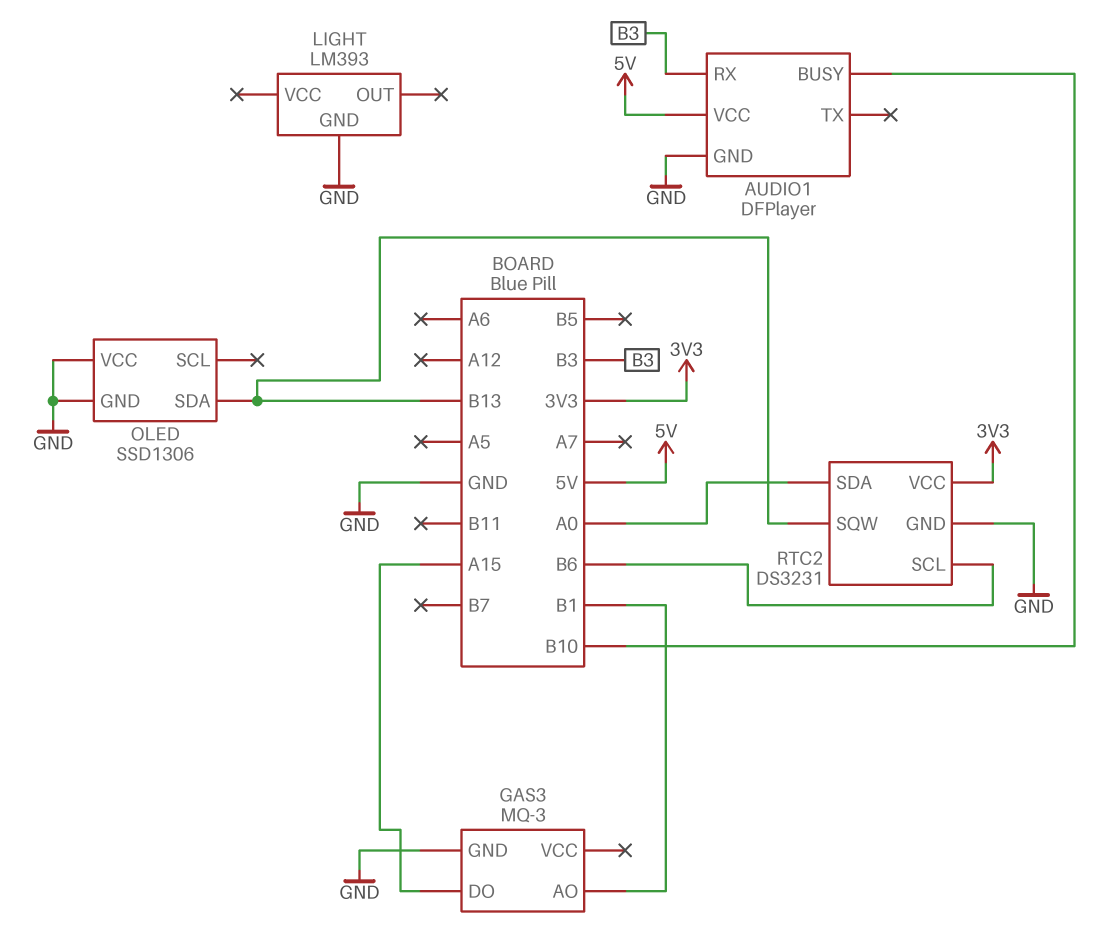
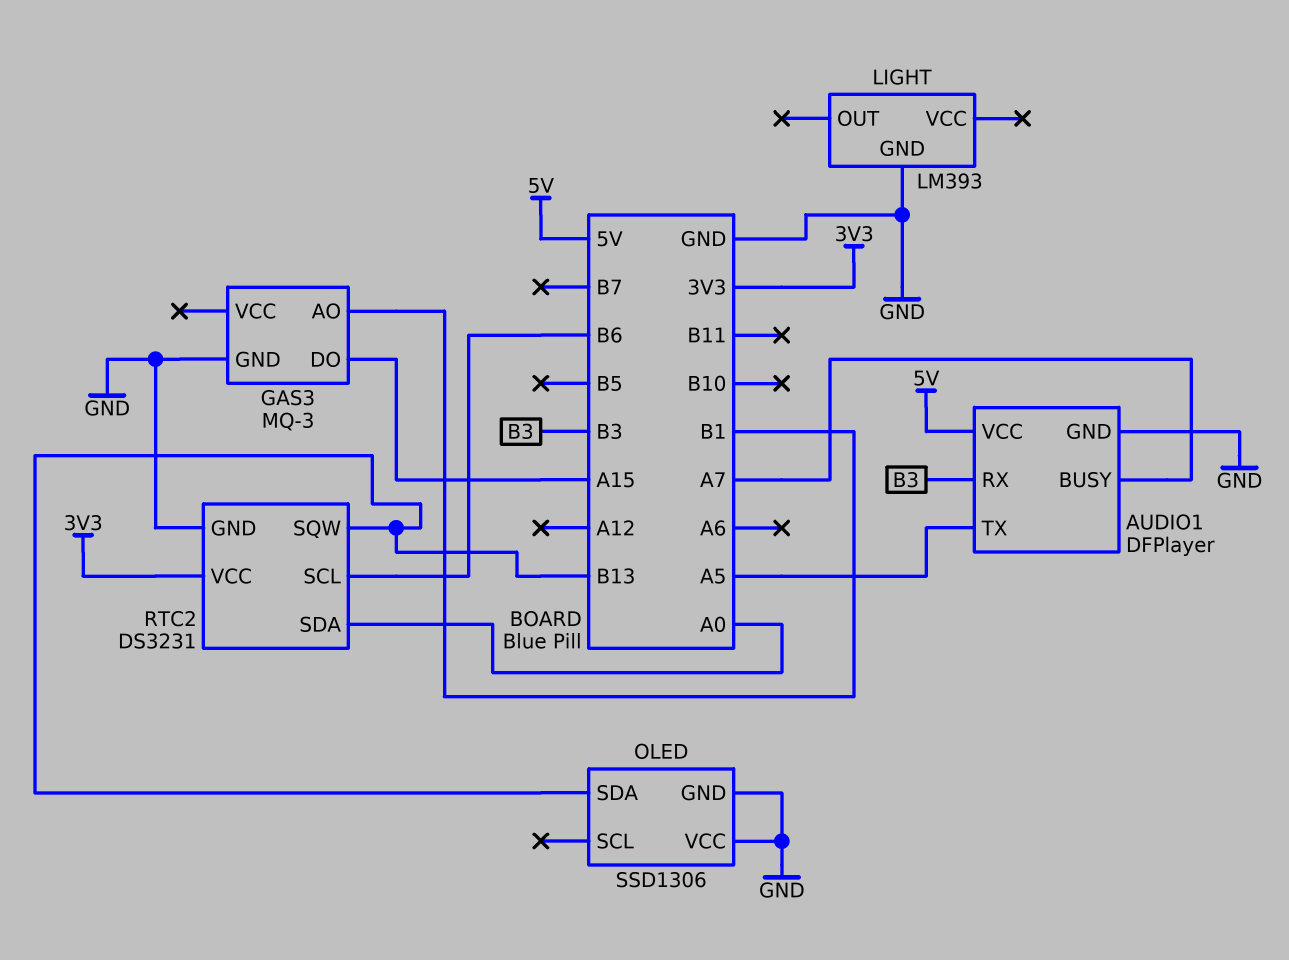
AUDIO1 pin BUSY: B10 -> A7
AUDIO1 pin TX: none -> A5

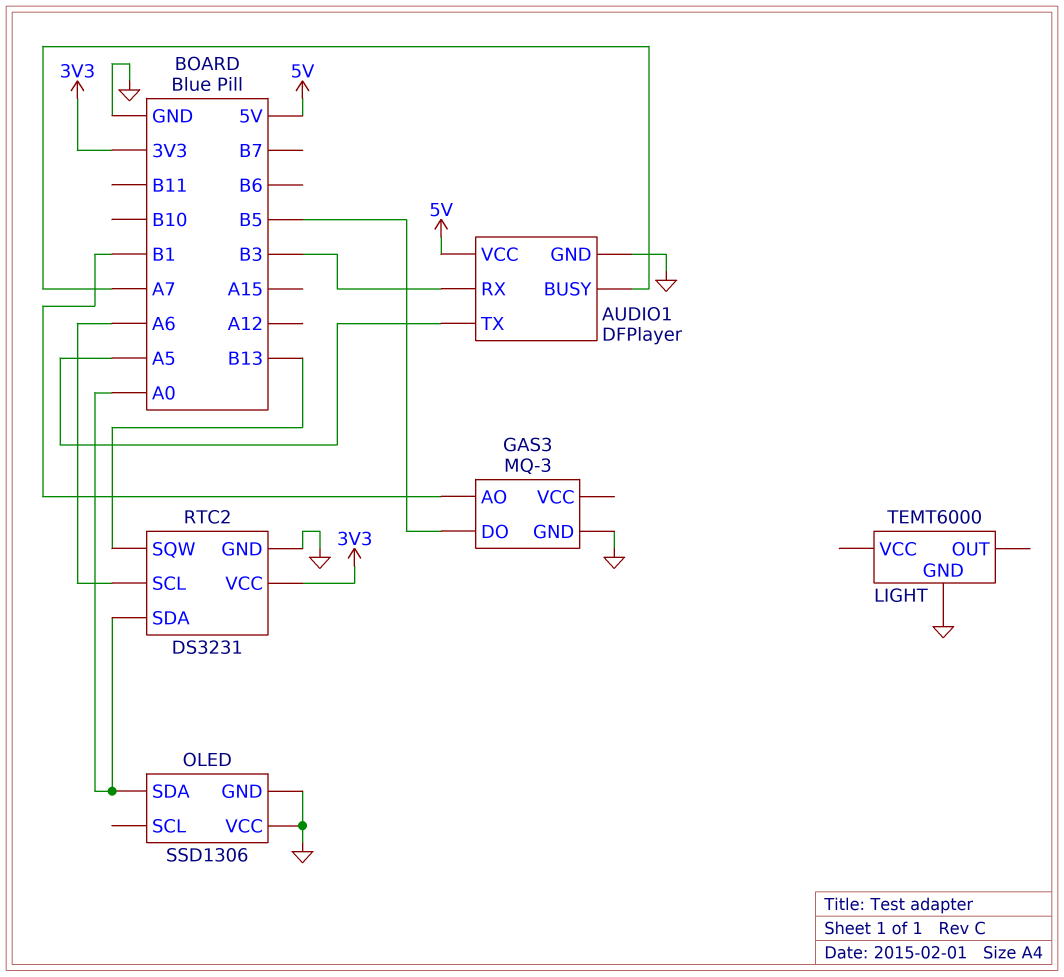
GAS3 pin DO: A15 -> B5
LIGHT: LM393 -> TEMT6000
OLED pin SDA: B13 -> A0
RTC2 pin SCL: B6 -> A6

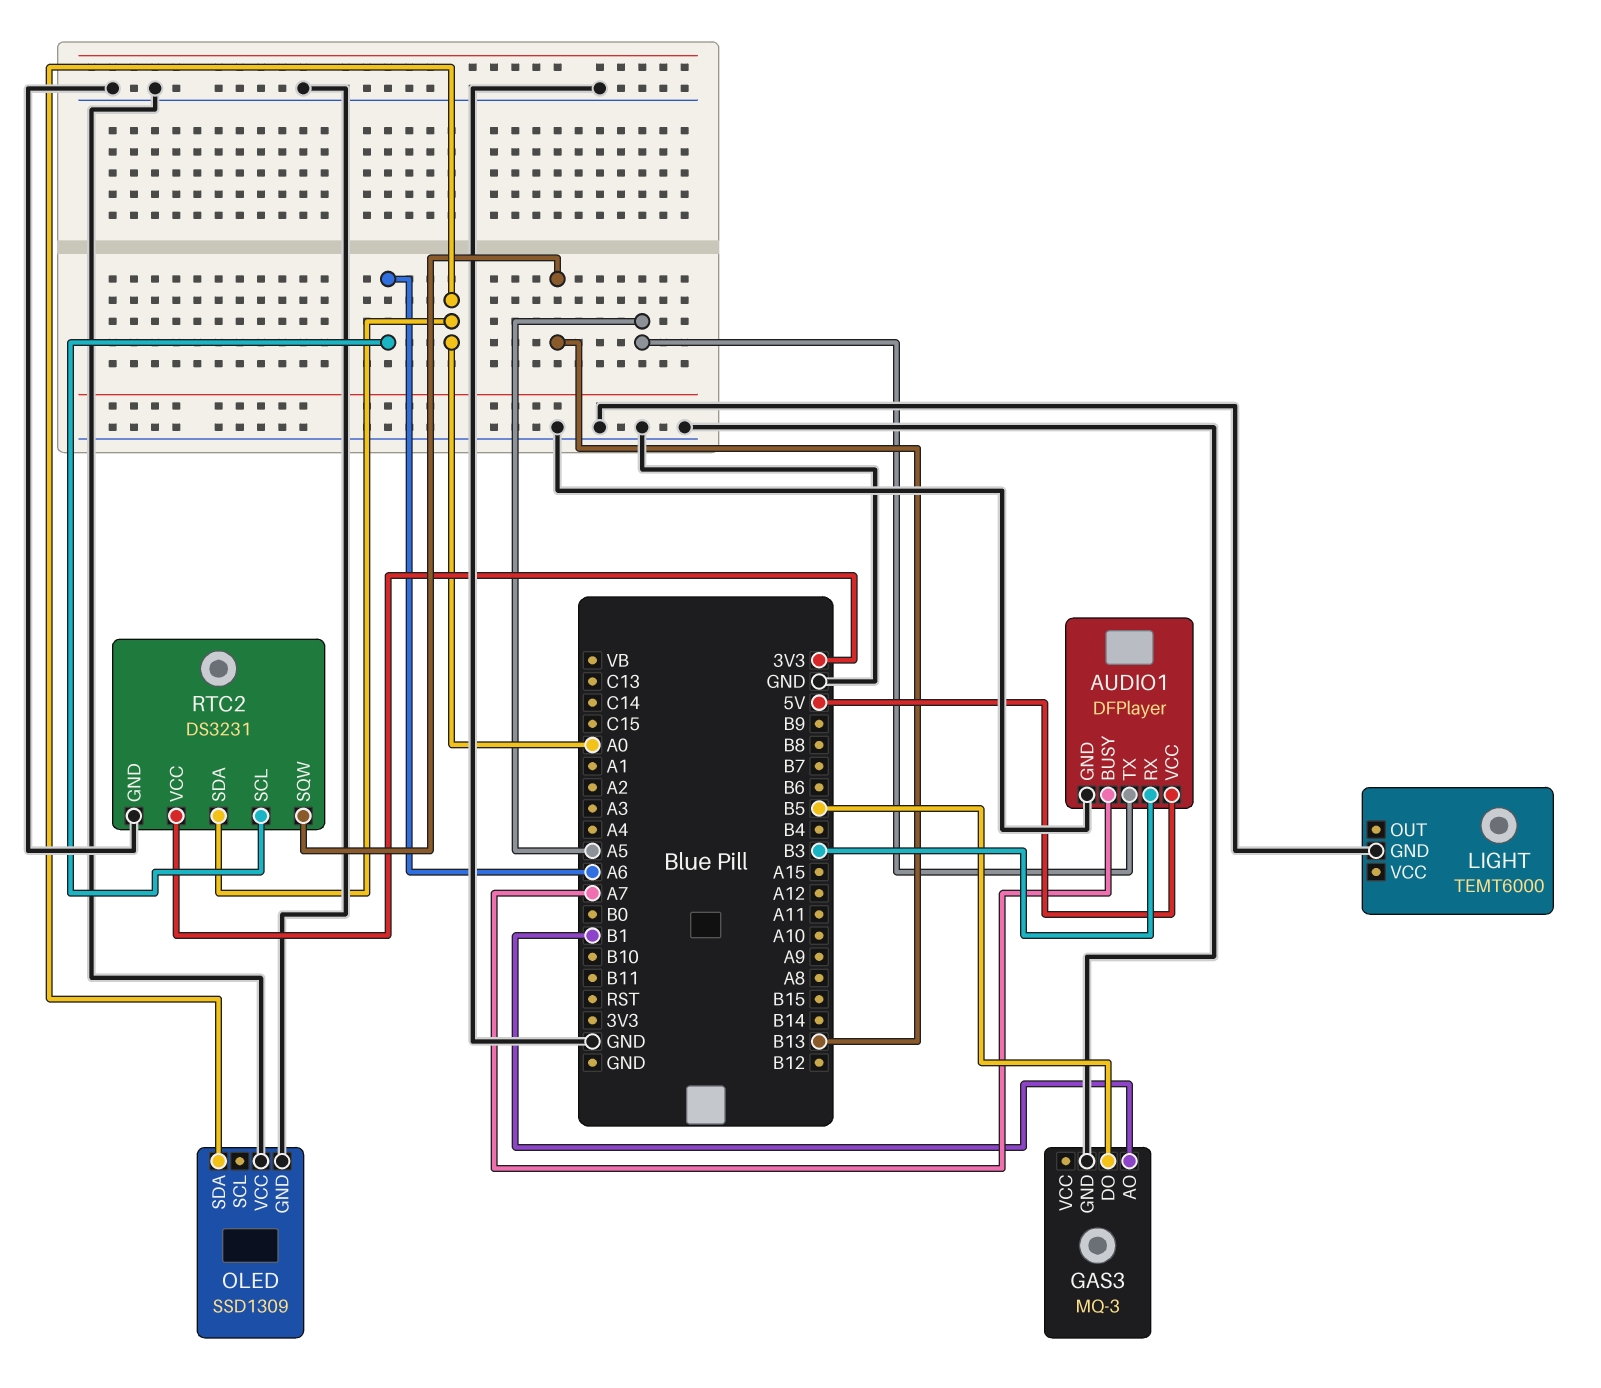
OLED: SSD1306 -> SSD1309

